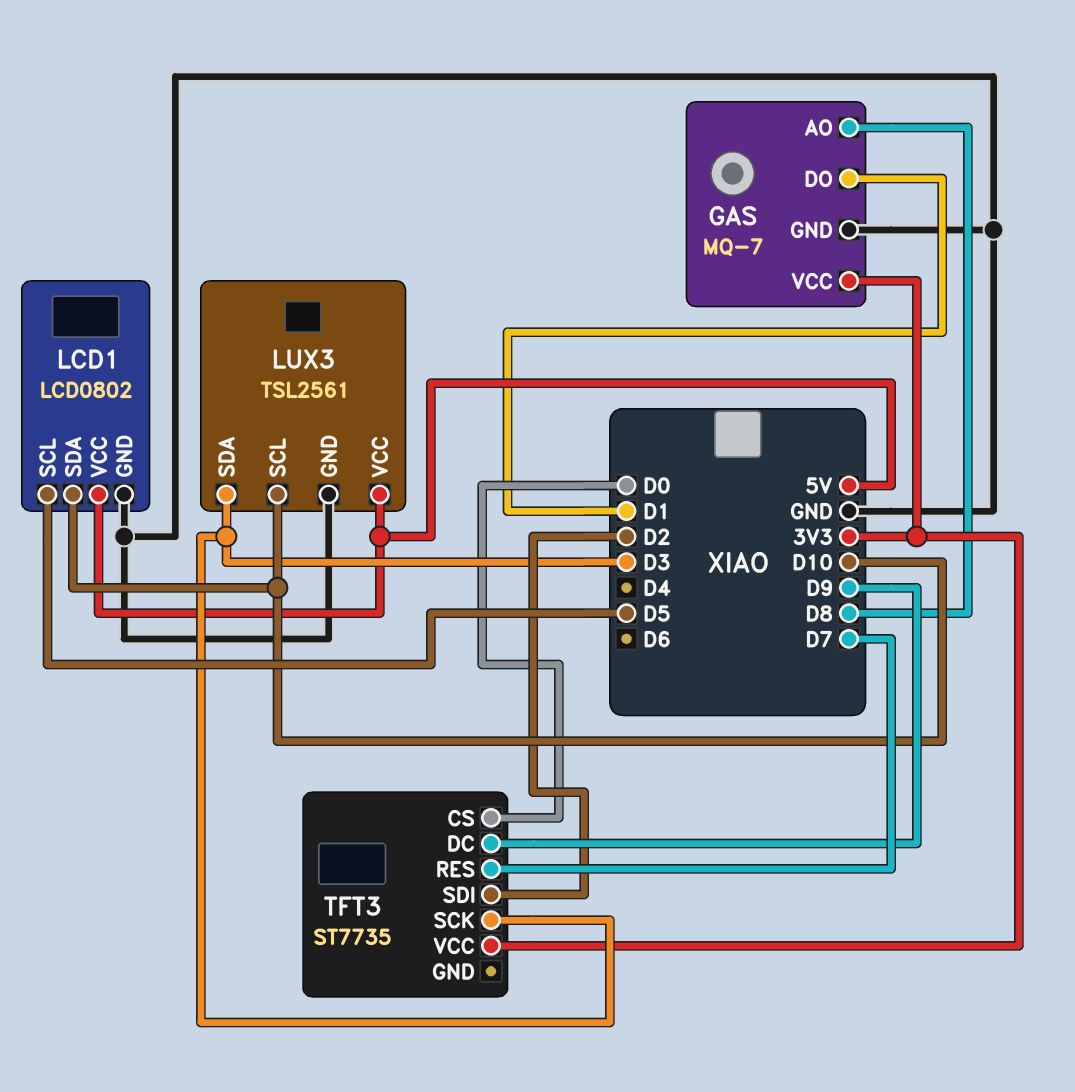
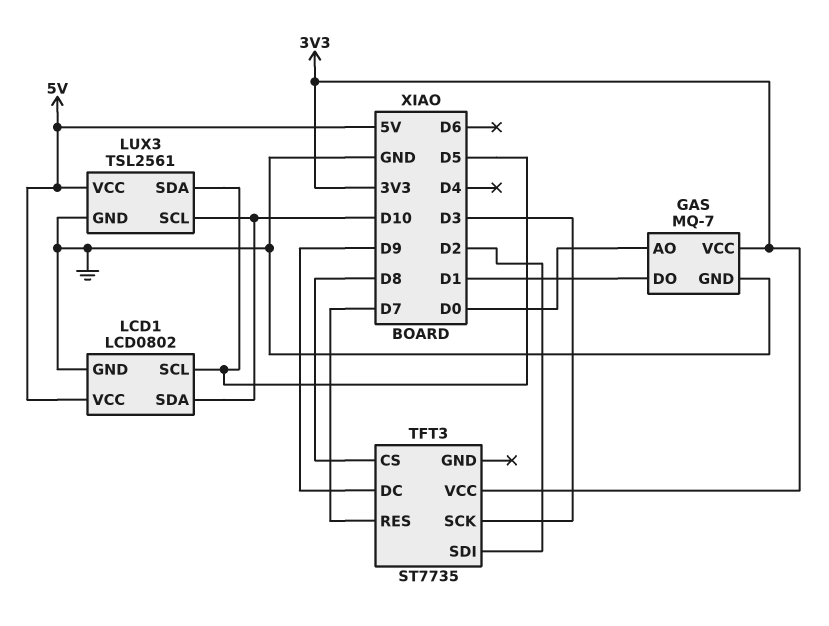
GAS pin AO: D8 -> D0
LUX3 pin SDA: D3 -> D5
TFT3 pin CS: D0 -> D8

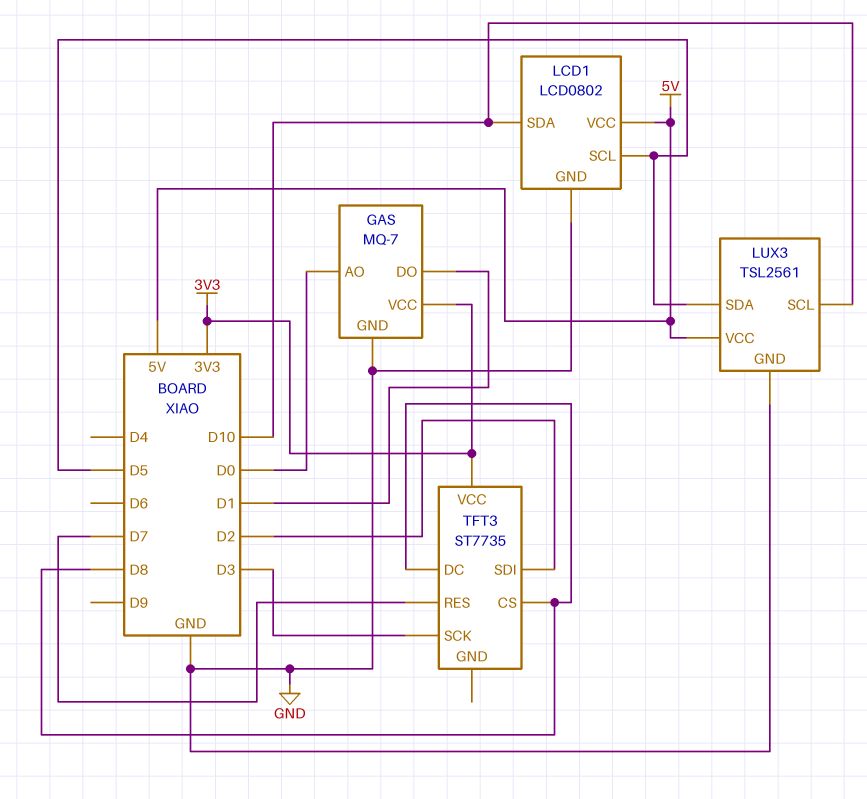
TFT3 pin DC: D9 -> D8

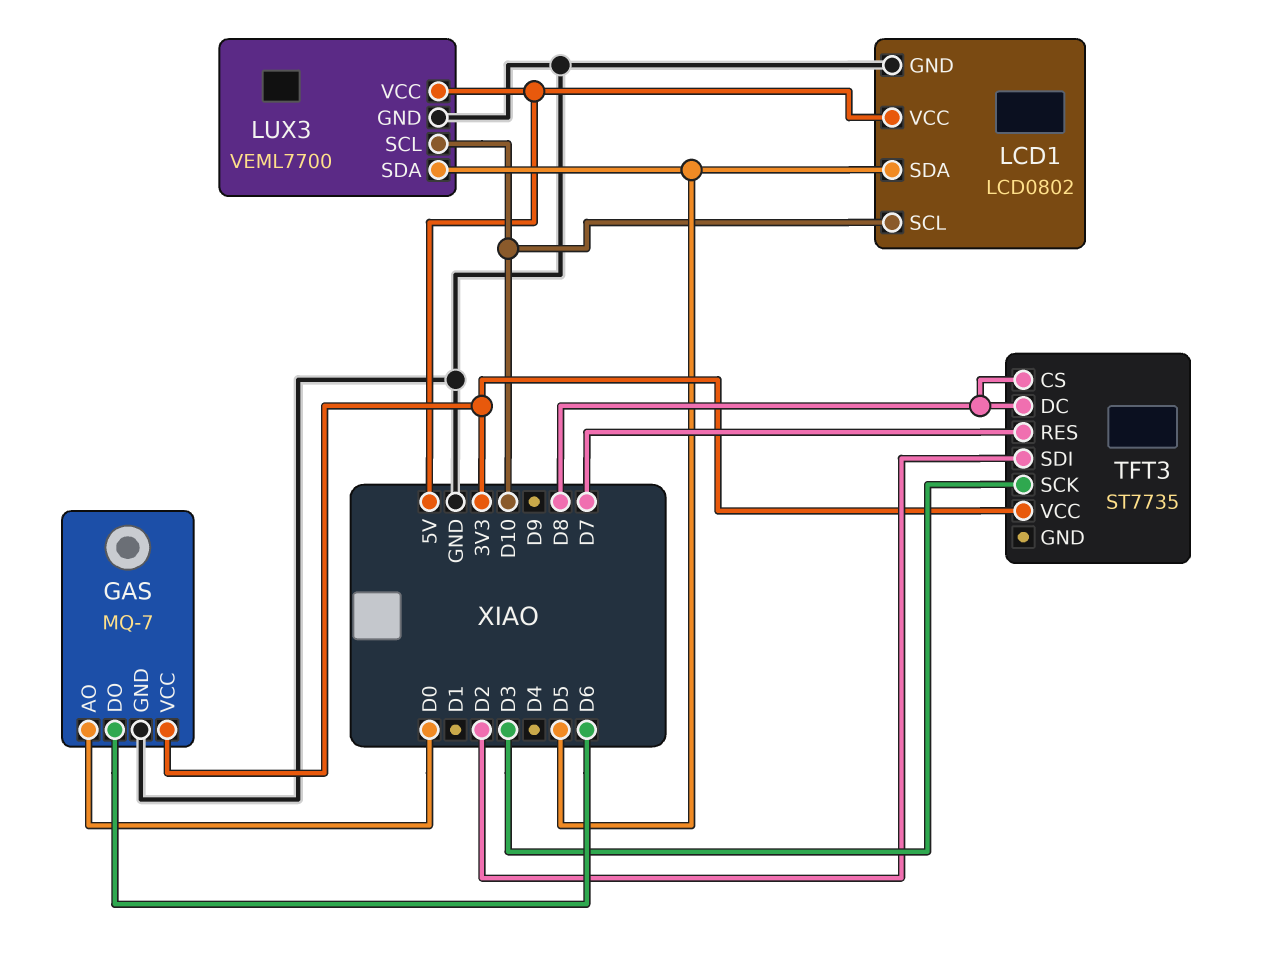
GAS pin DO: D1 -> D6
LCD1 pin SCL: D5 -> D10
LCD1 pin SDA: D10 -> D5
LUX3: TSL2561 -> VEML7700

